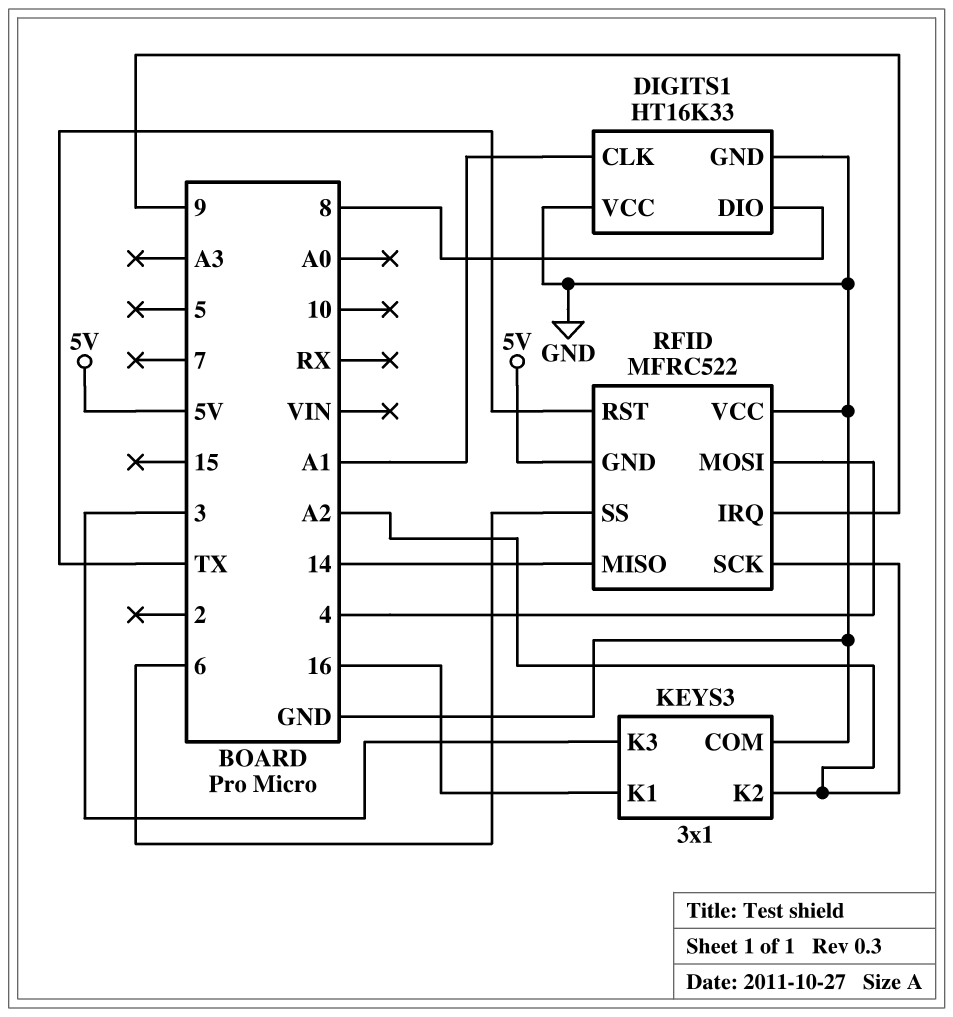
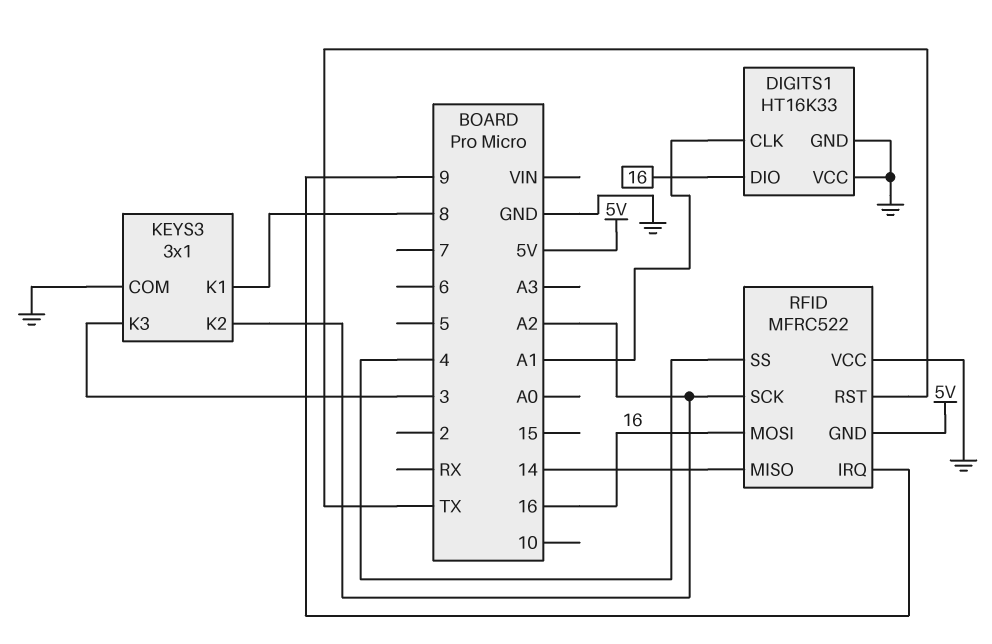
DIGITS1 pin DIO: 8 -> 16
KEYS3 pin K1: 16 -> 8
RFID pin MOSI: 4 -> 16
RFID pin SS: 6 -> 4

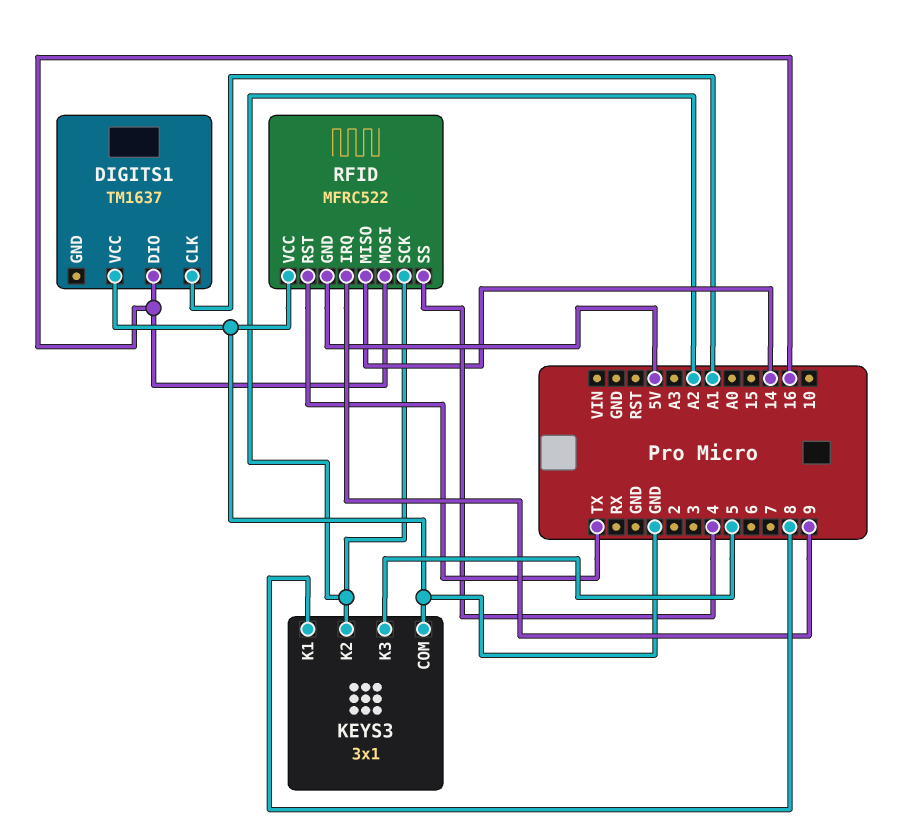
DIGITS1: HT16K33 -> TM1637
DIGITS1 pin GND: GND -> none
KEYS3 pin K3: 3 -> 5

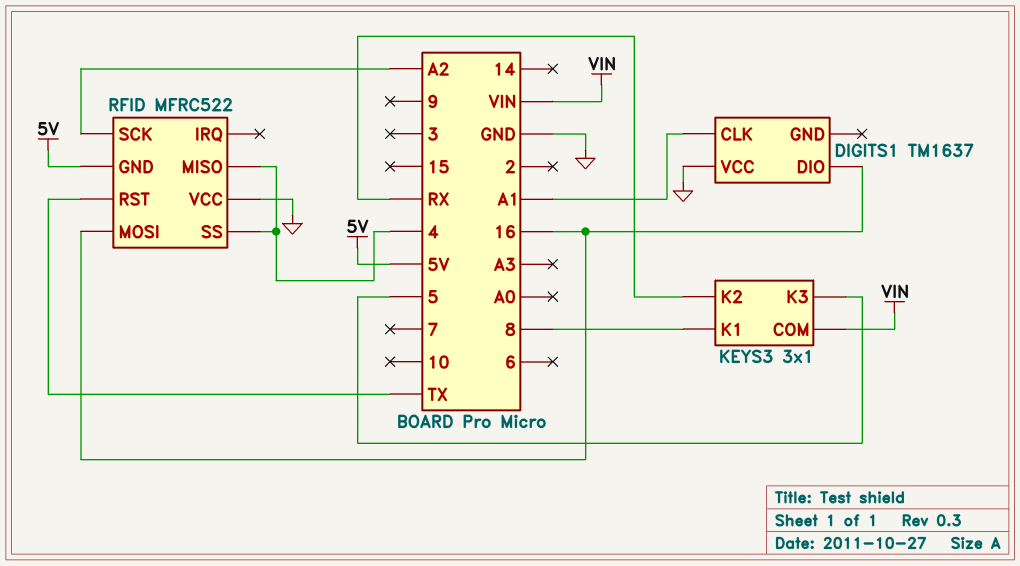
KEYS3 pin COM: GND -> VIN
KEYS3 pin K2: A2 -> RX
RFID pin IRQ: 9 -> none
RFID pin MISO: 14 -> 4

